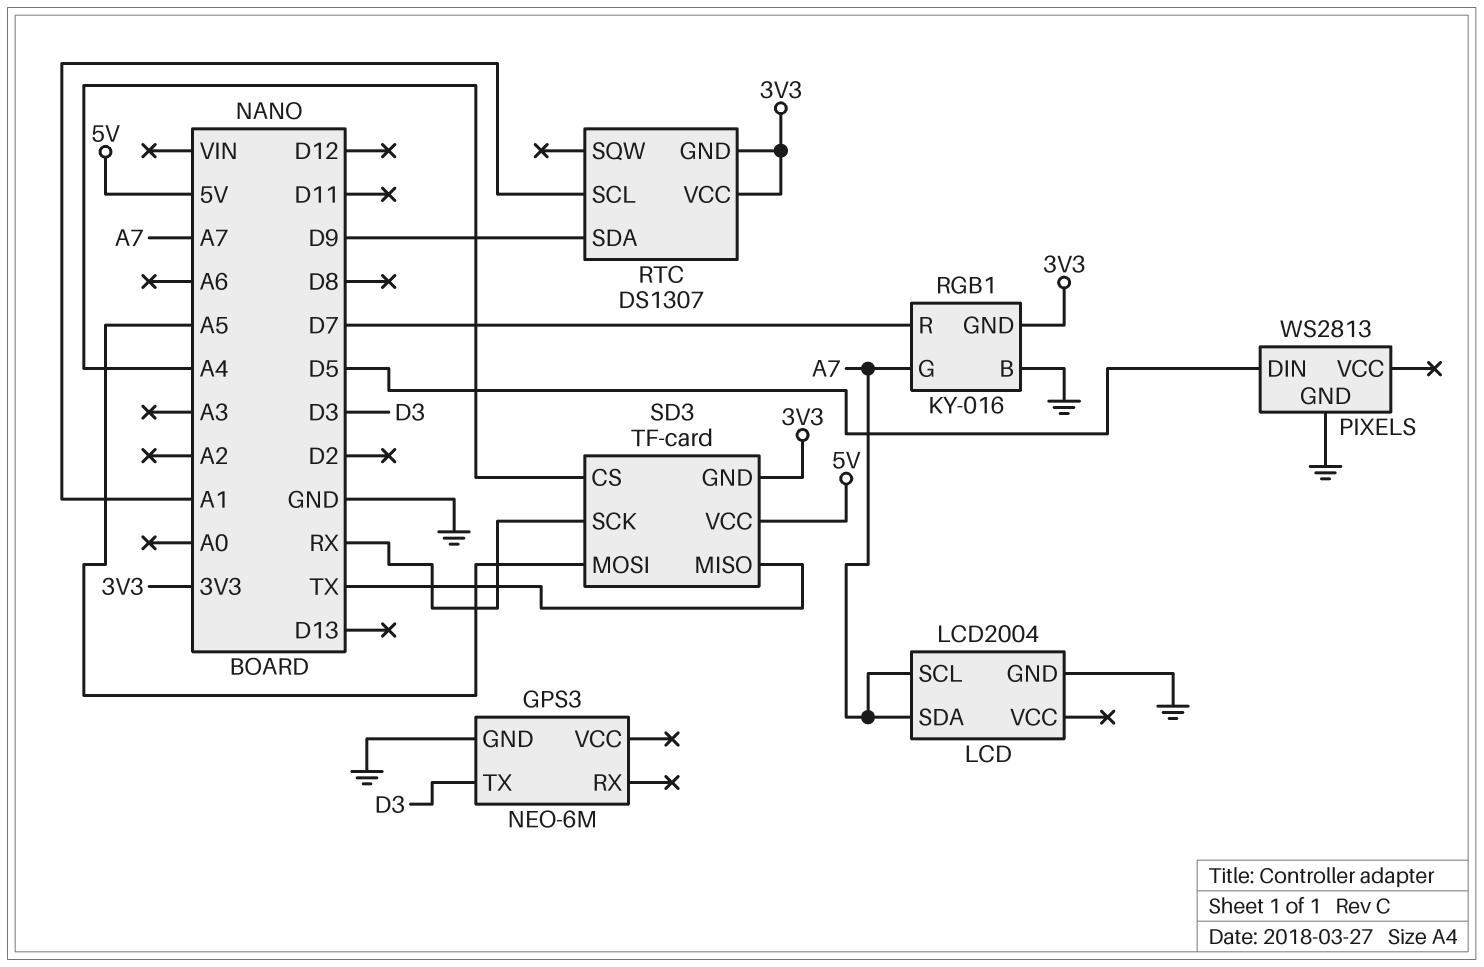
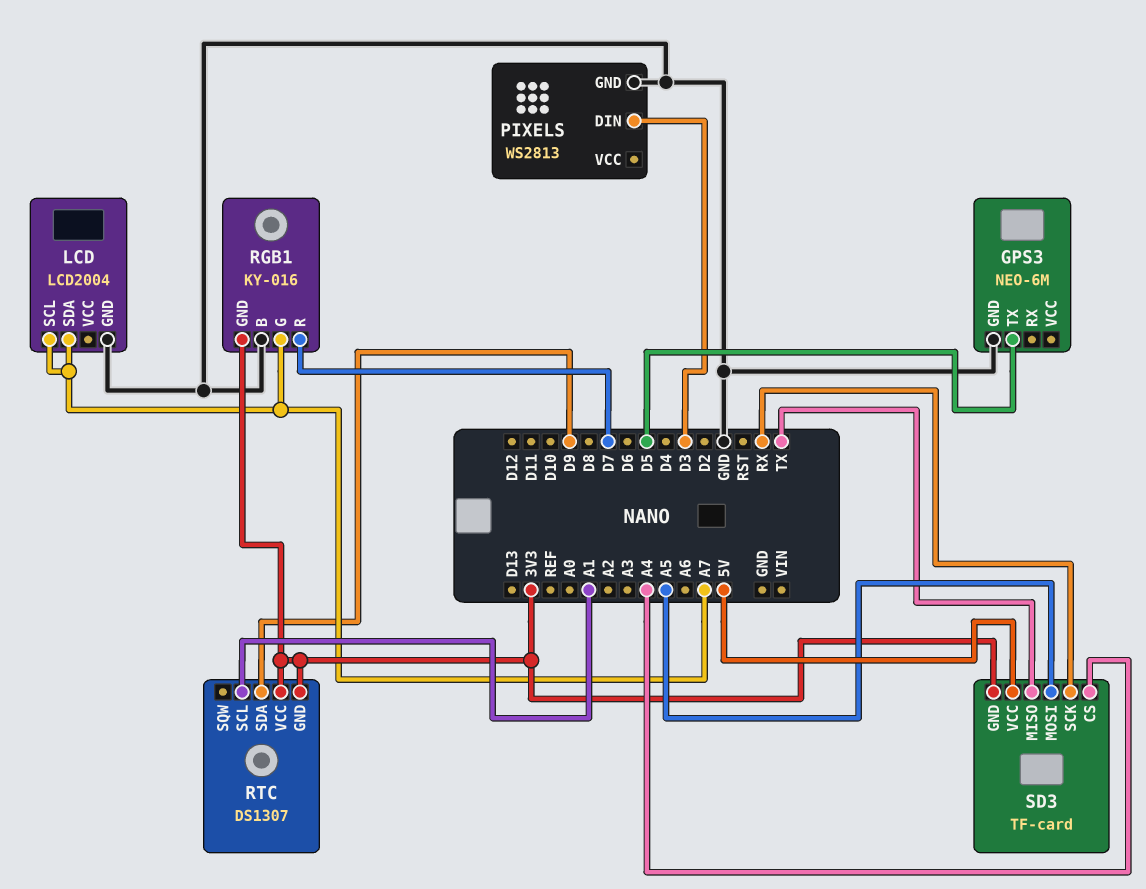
GPS3 pin TX: D3 -> D5
PIXELS pin DIN: D5 -> D3

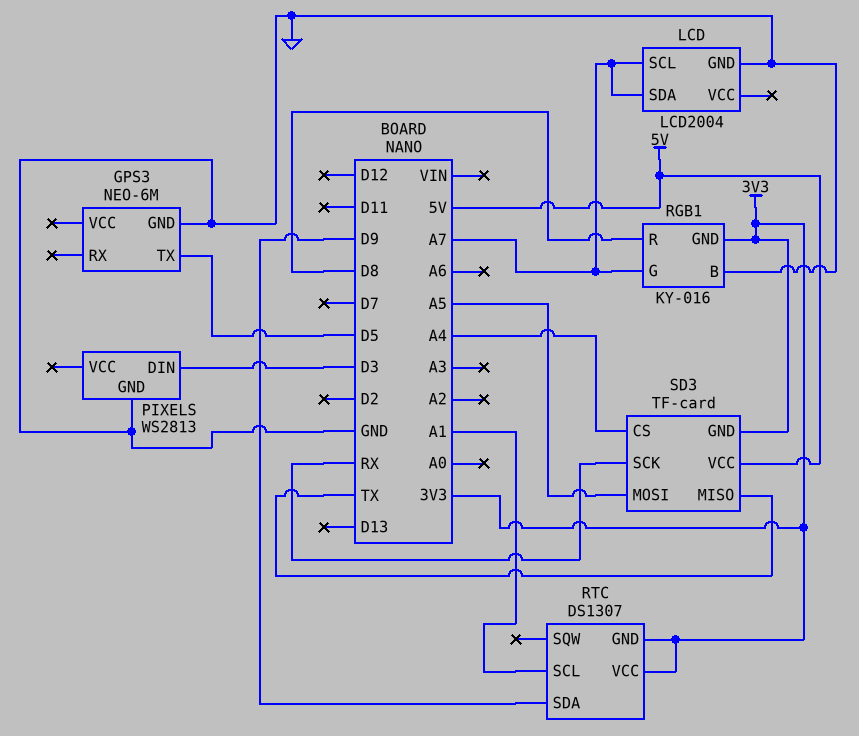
RGB1 pin R: D7 -> D8

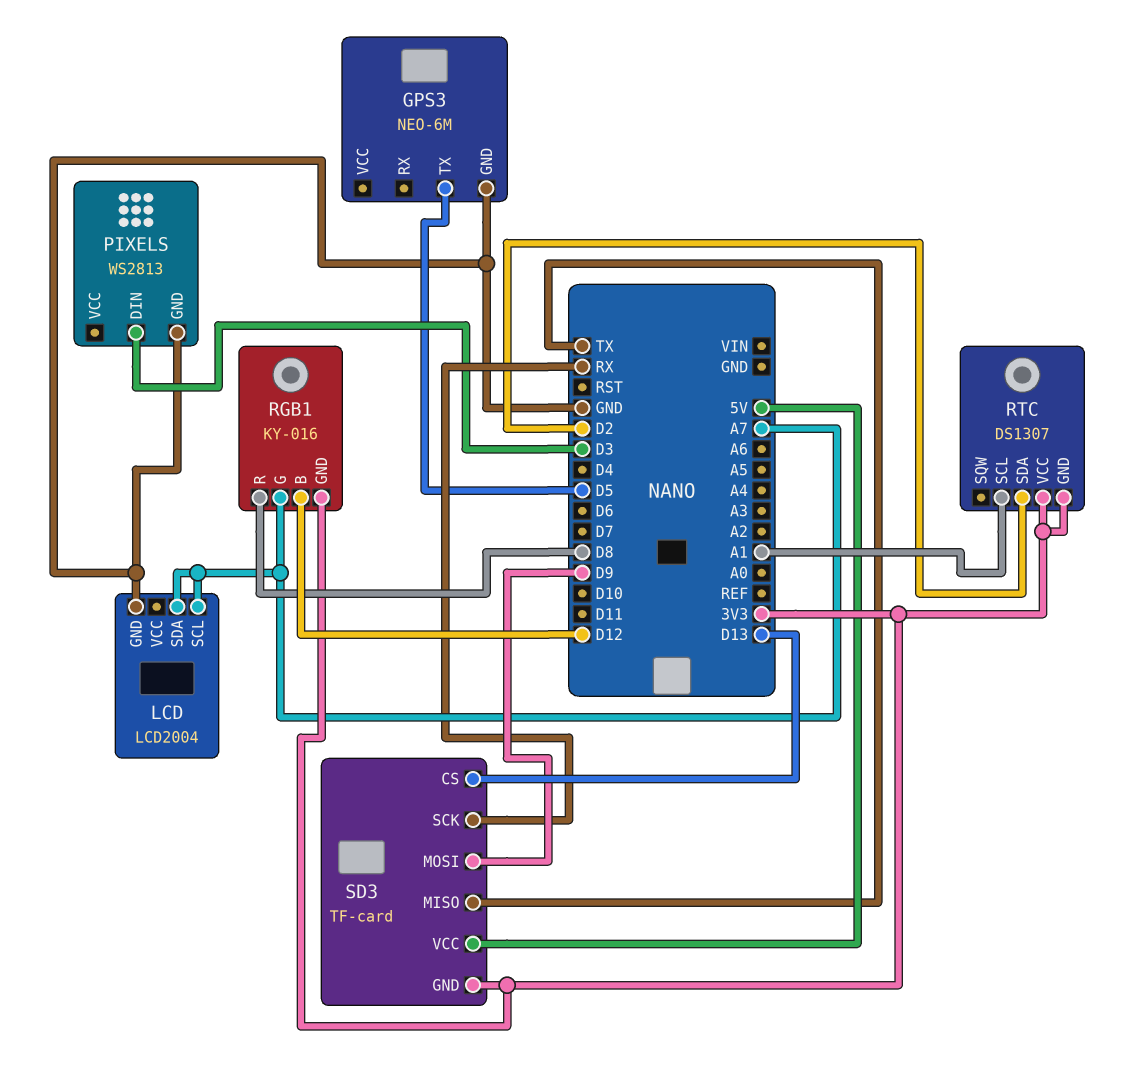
RGB1 pin B: GND -> D12
RTC pin SDA: D9 -> D2
SD3 pin CS: A4 -> D13
SD3 pin MOSI: A5 -> D9

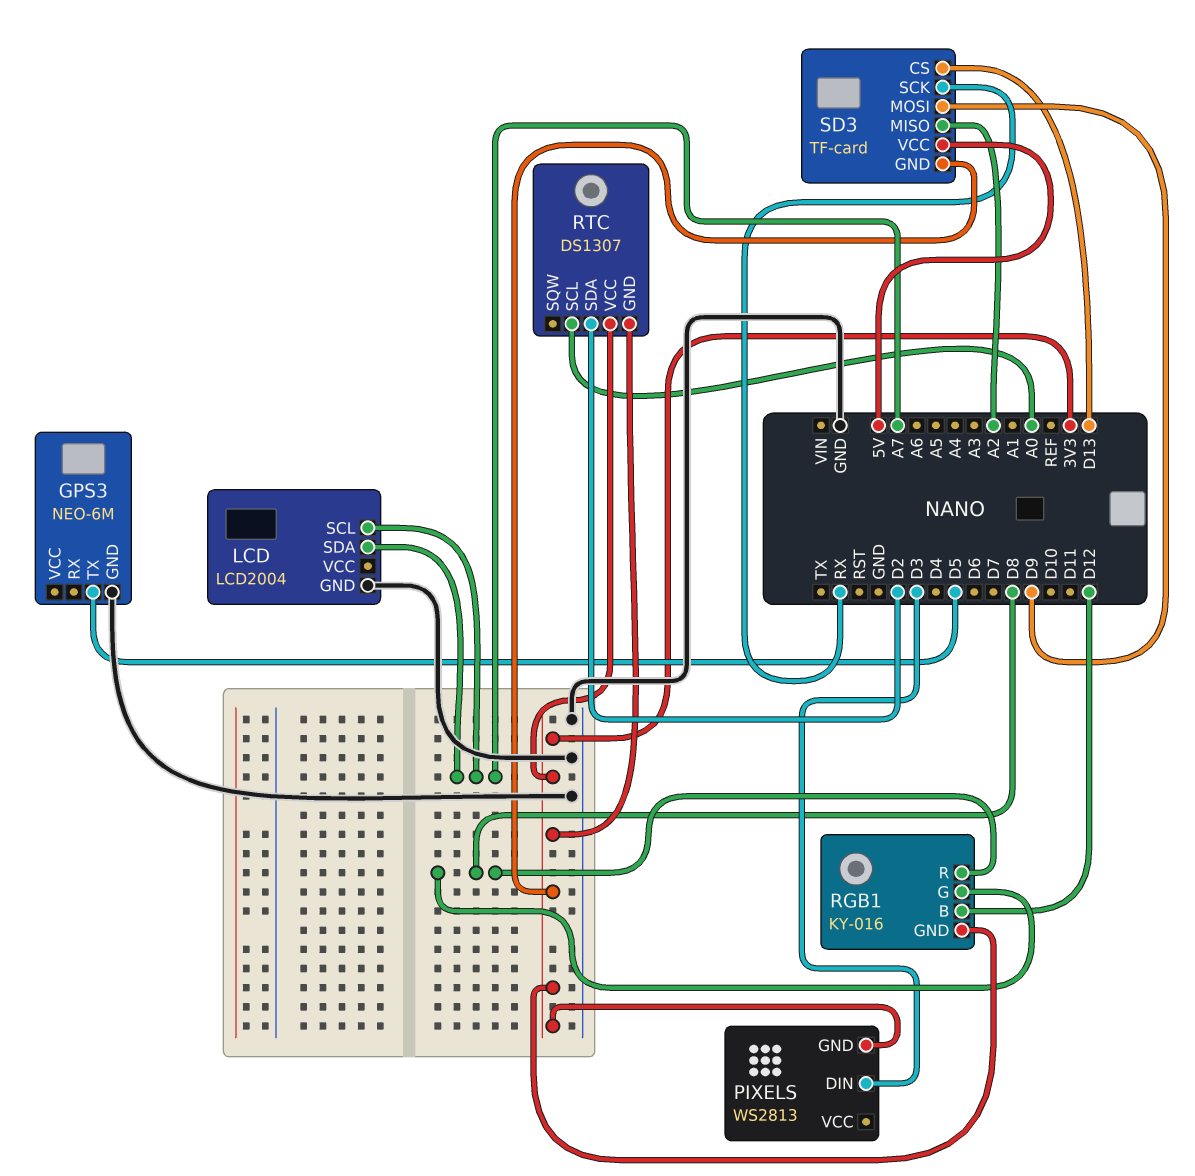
PIXELS pin GND: GND -> 3V3
RGB1 pin G: A7 -> D8
RTC pin SCL: A1 -> A0
SD3 pin MISO: TX -> A2

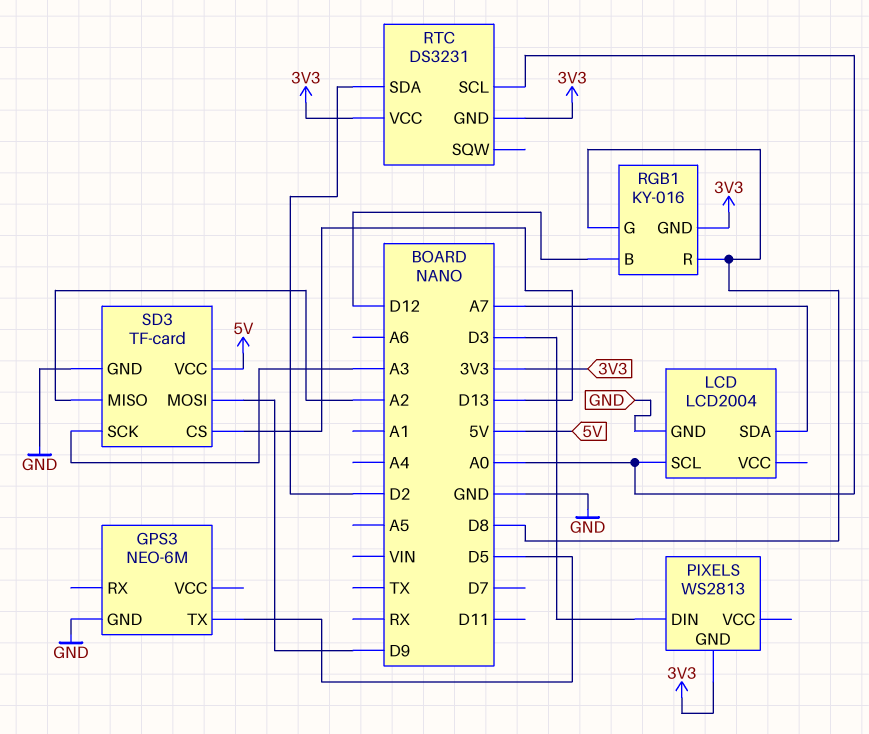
LCD pin SCL: A7 -> A0
RTC: DS1307 -> DS3231
SD3 pin GND: 3V3 -> GND
SD3 pin SCK: RX -> A3

